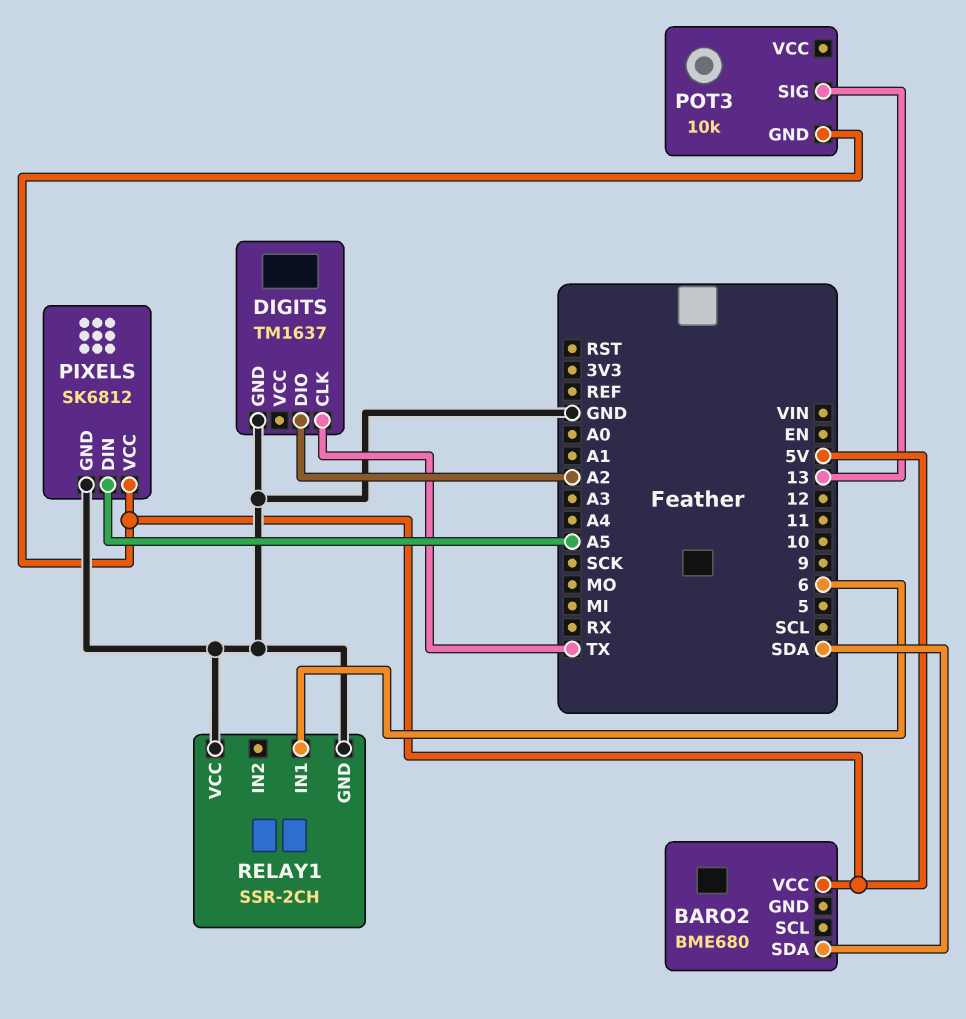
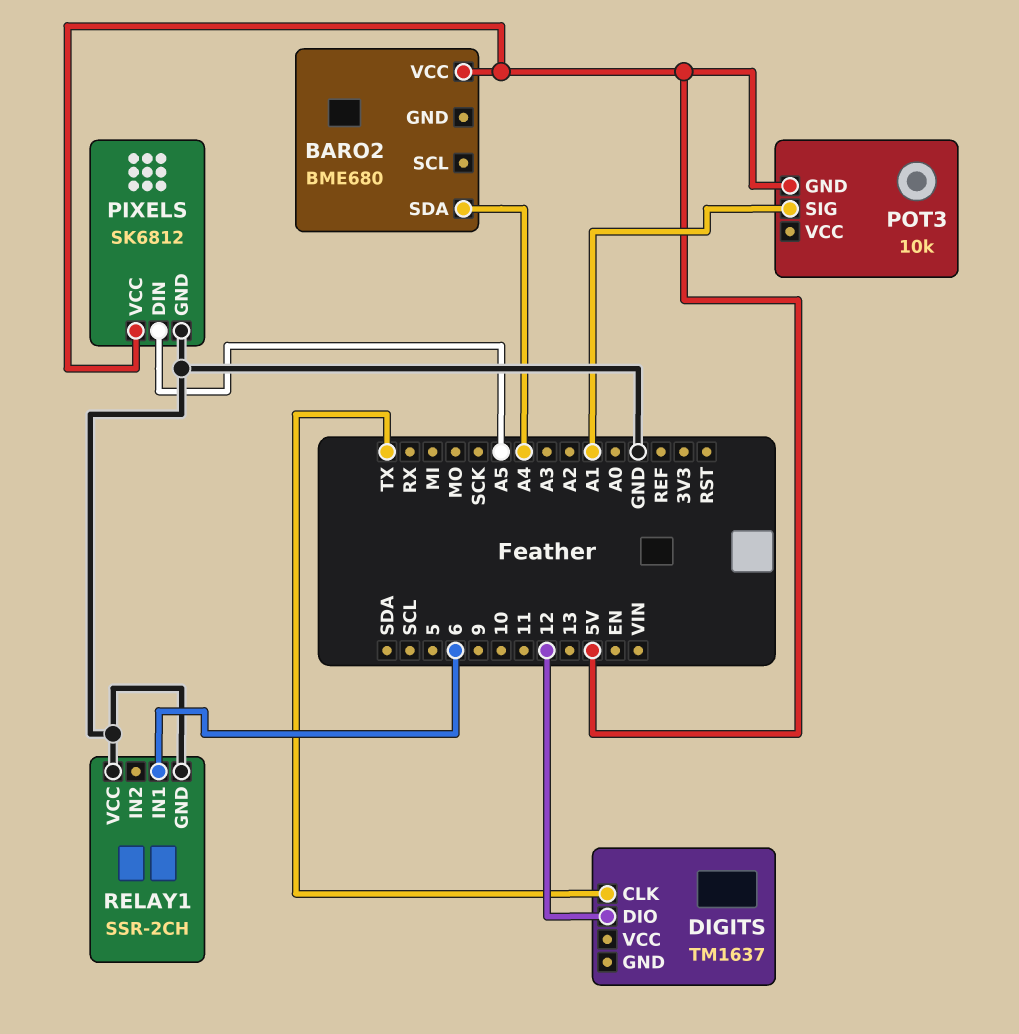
BARO2 pin SDA: SDA -> A4
DIGITS pin DIO: A2 -> 12
DIGITS pin GND: GND -> none
POT3 pin SIG: 13 -> A1

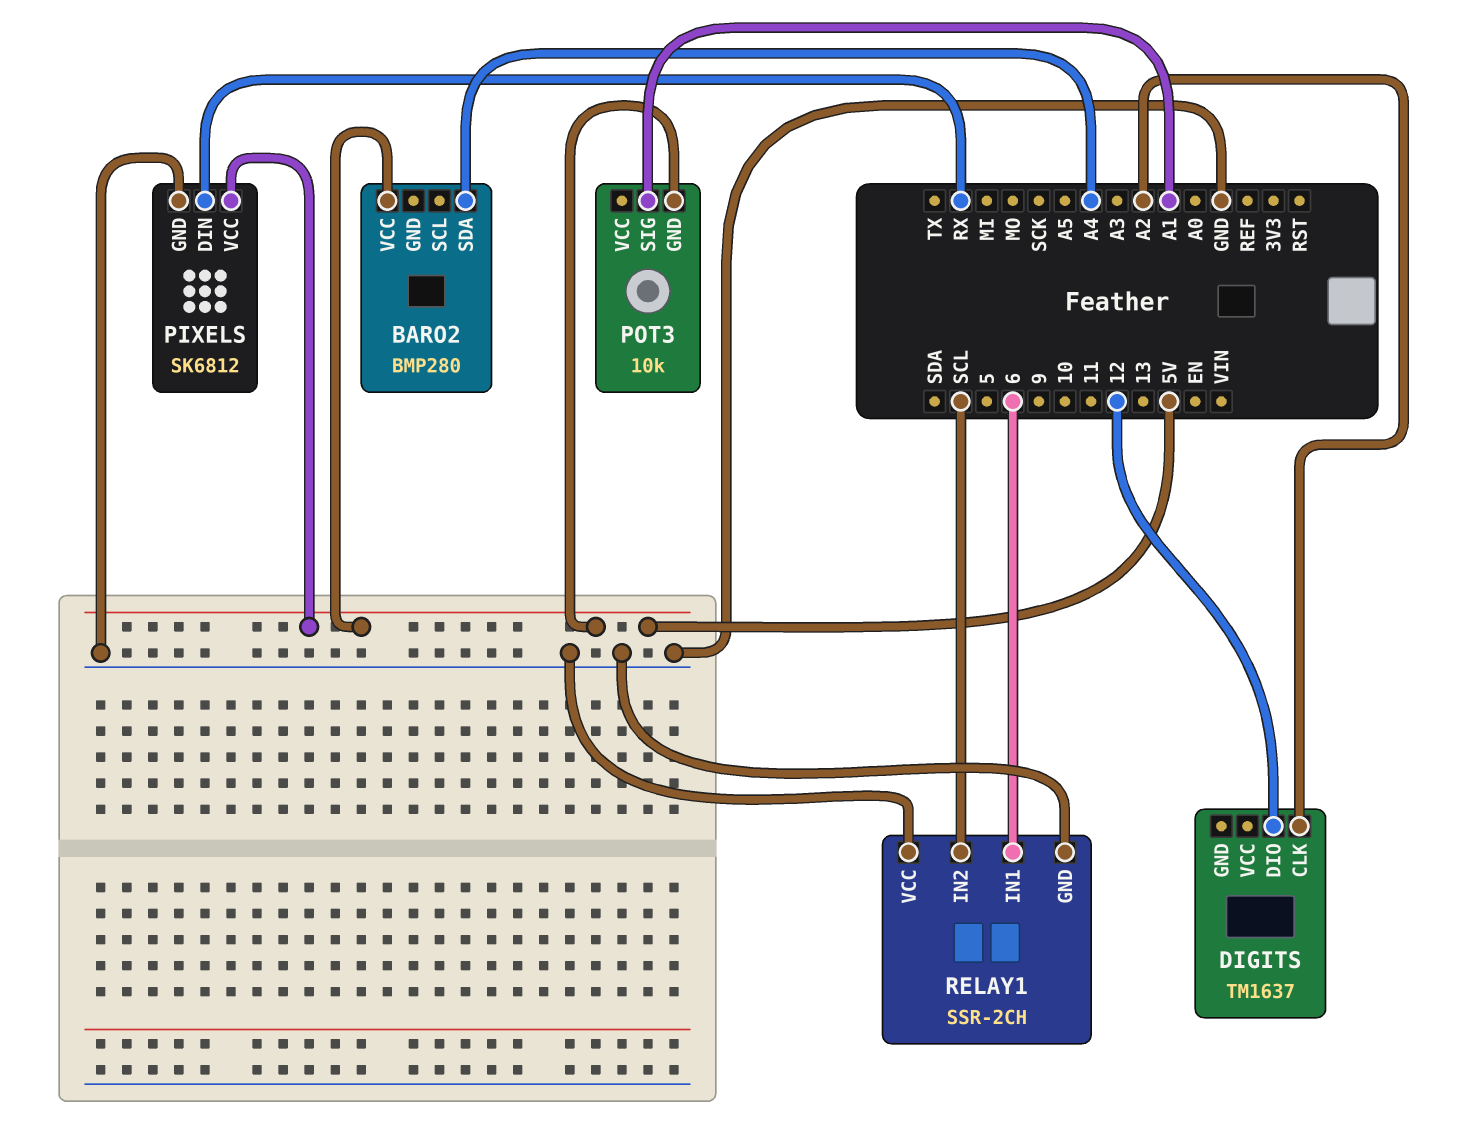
BARO2: BME680 -> BMP280
DIGITS pin CLK: TX -> A2
PIXELS pin DIN: A5 -> RX
RELAY1 pin IN2: none -> SCL

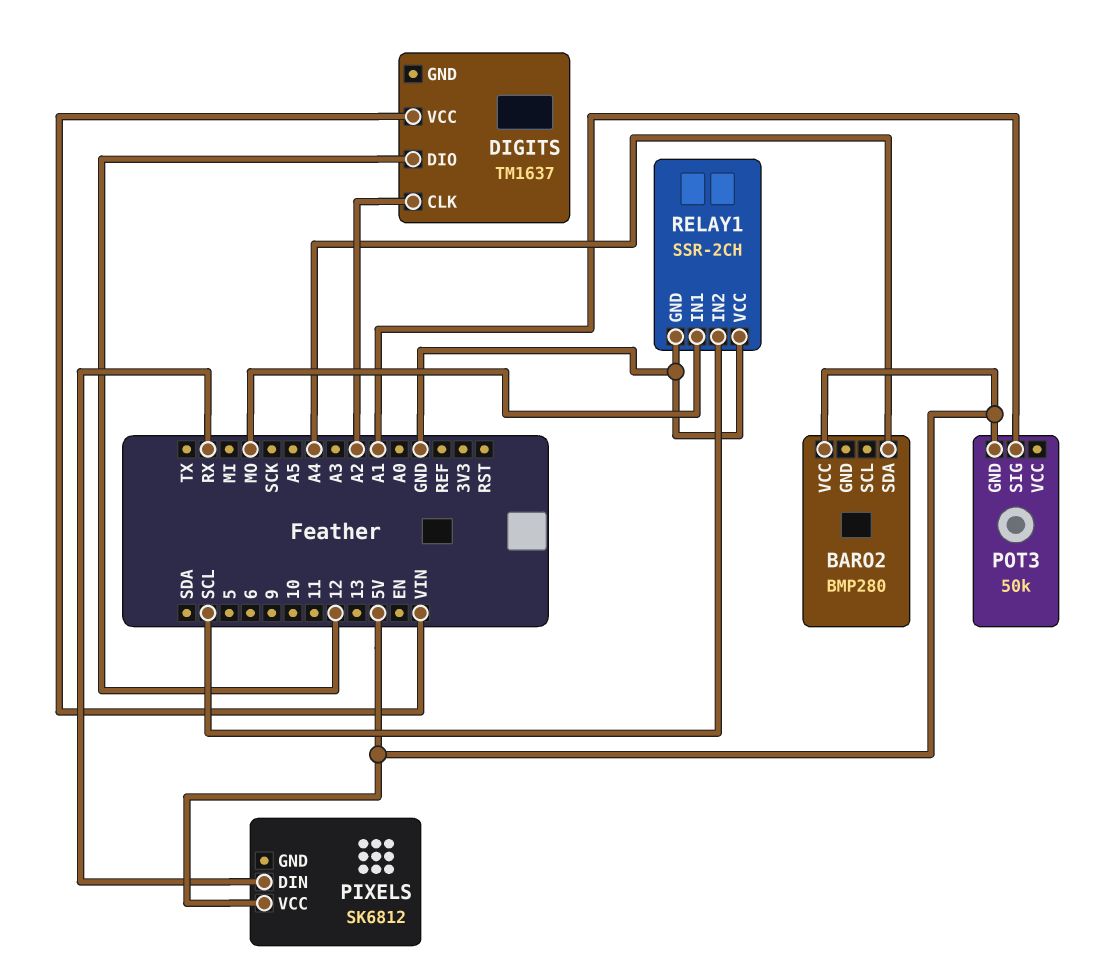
DIGITS pin VCC: none -> VIN
PIXELS pin GND: GND -> none
POT3: 10k -> 50k
RELAY1 pin IN1: 6 -> MO

